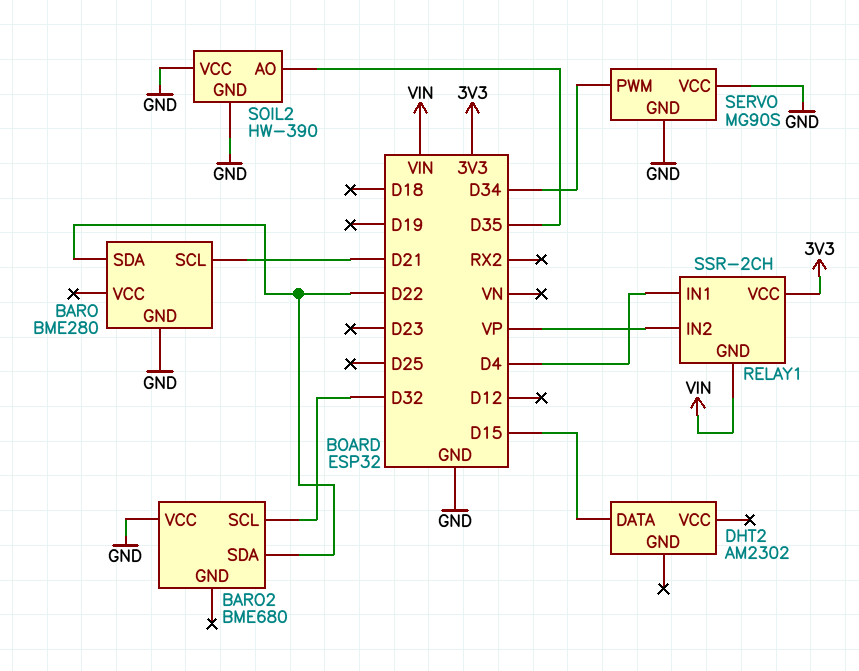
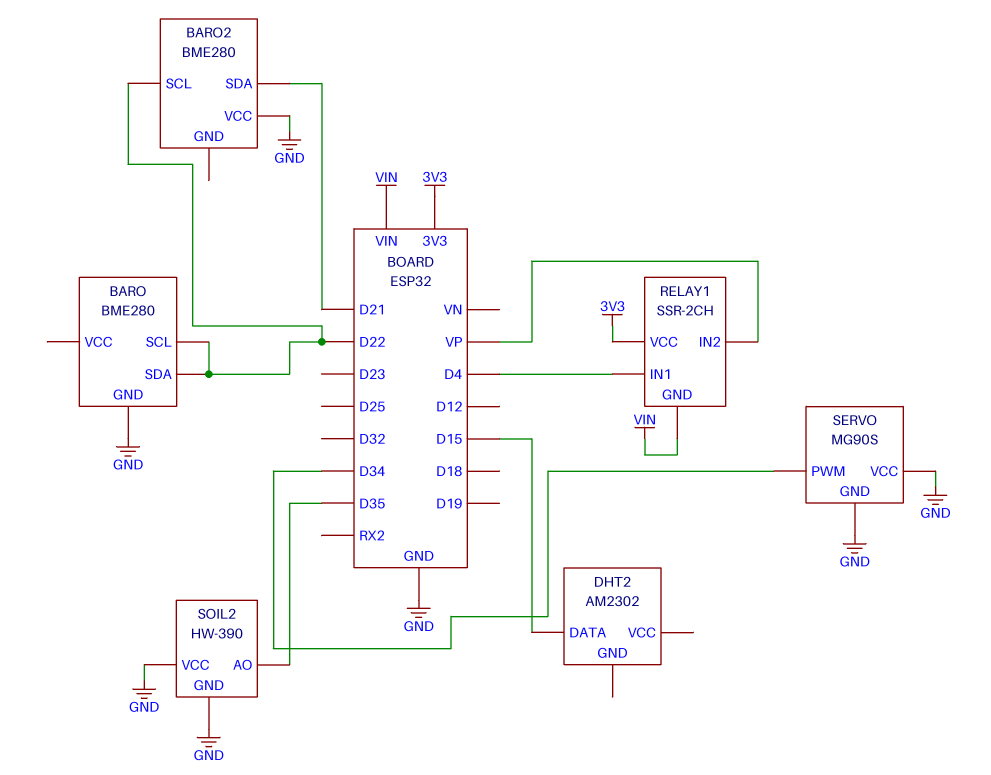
BARO pin SCL: D21 -> D22
BARO2: BME680 -> BME280
BARO2 pin SCL: D32 -> D22
BARO2 pin SDA: D22 -> D21

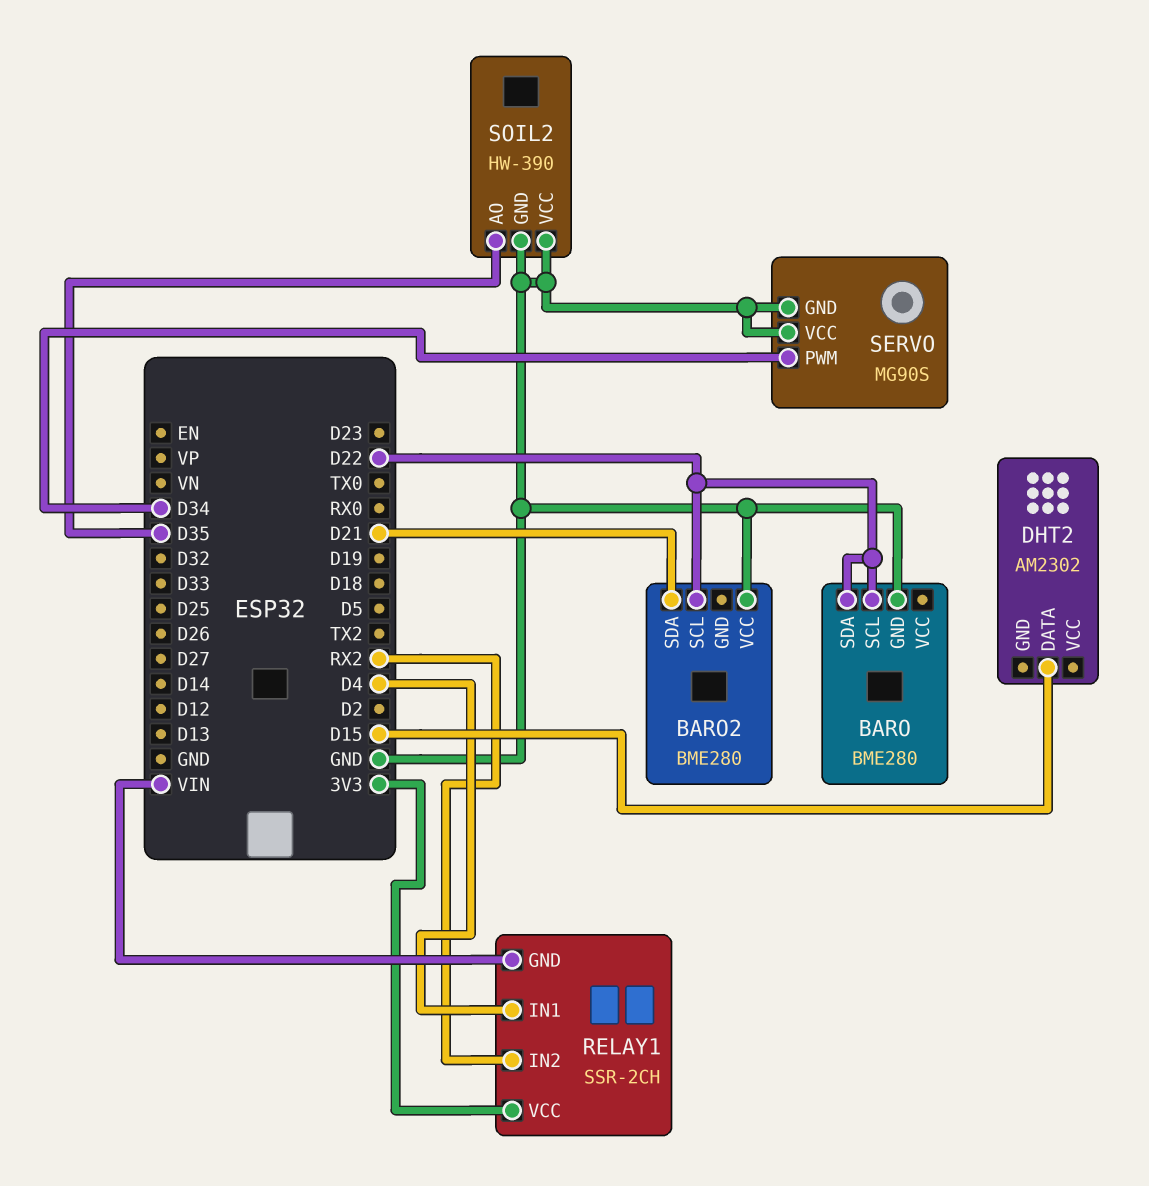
RELAY1 pin IN2: VP -> RX2

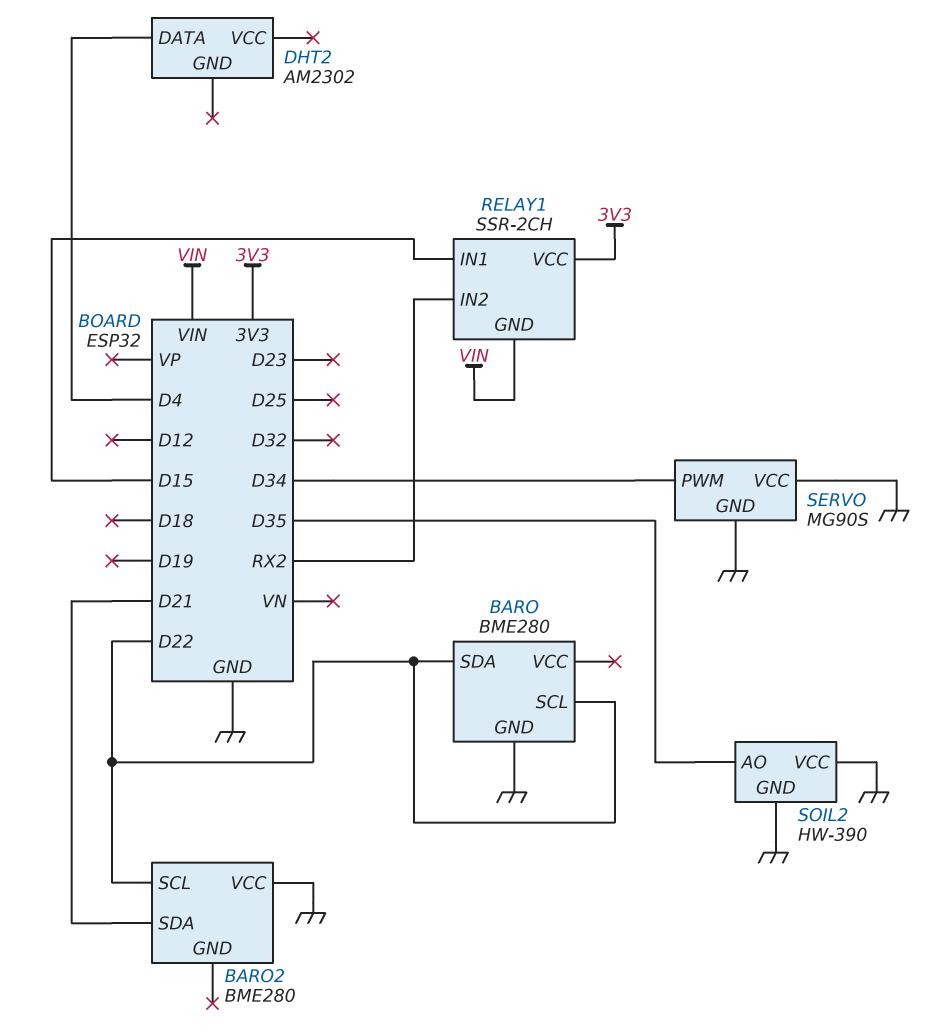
DHT2 pin DATA: D15 -> D4
RELAY1 pin IN1: D4 -> D15

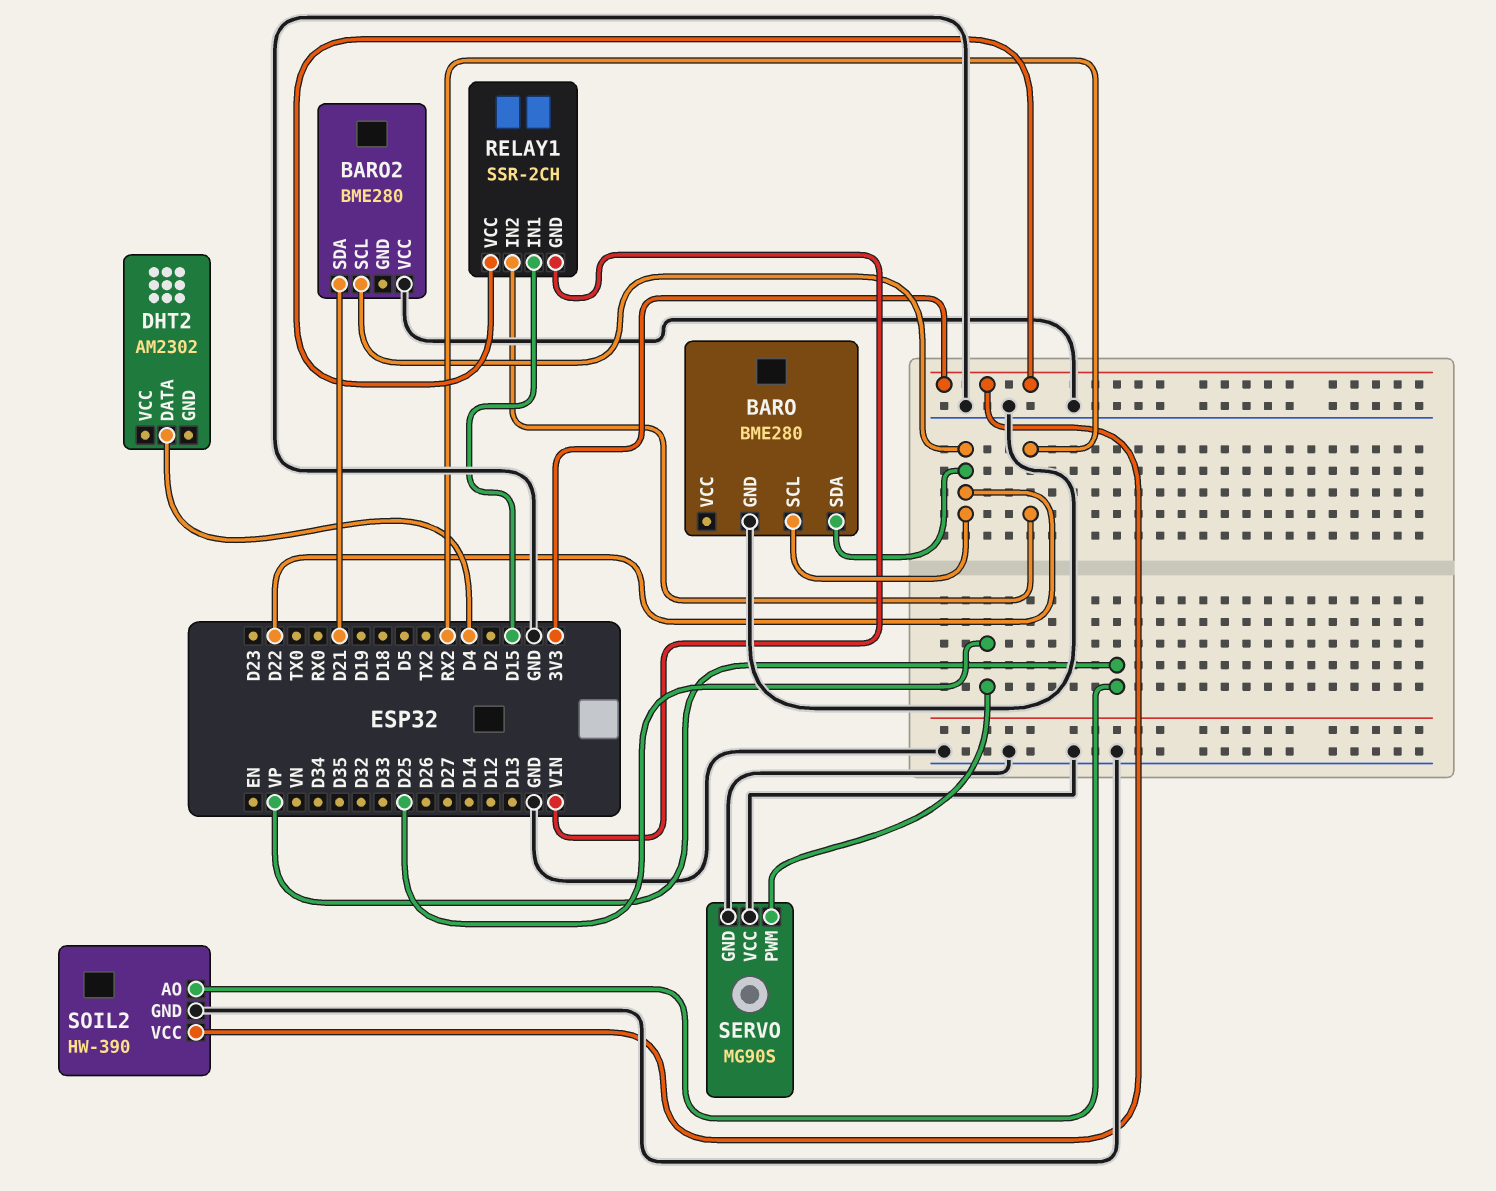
SERVO pin PWM: D34 -> D25
SOIL2 pin AO: D35 -> VP
SOIL2 pin VCC: GND -> 3V3

